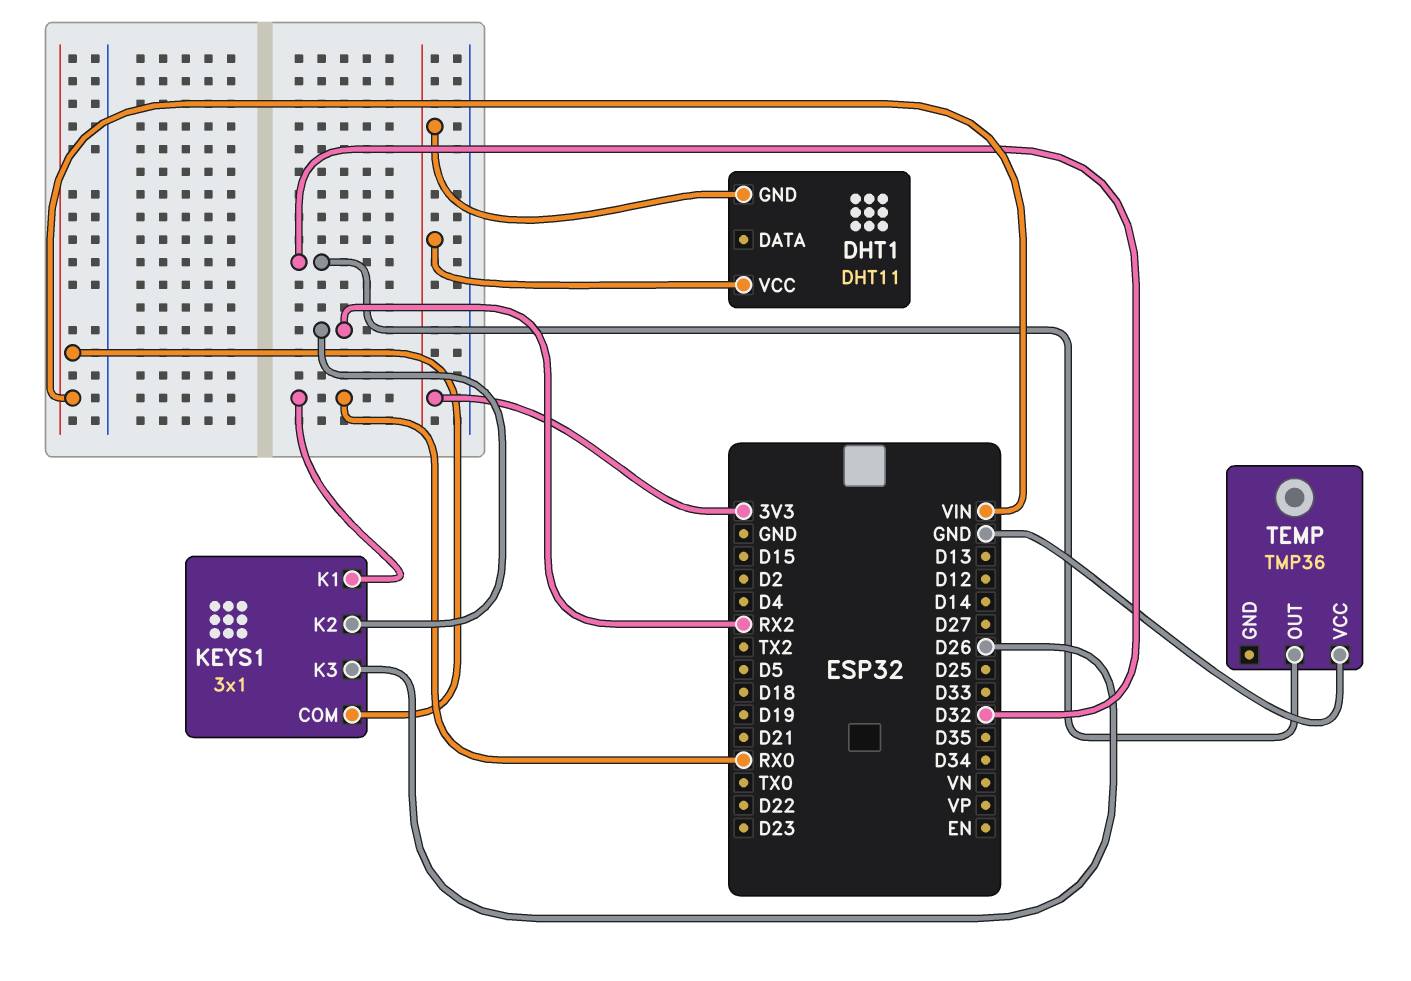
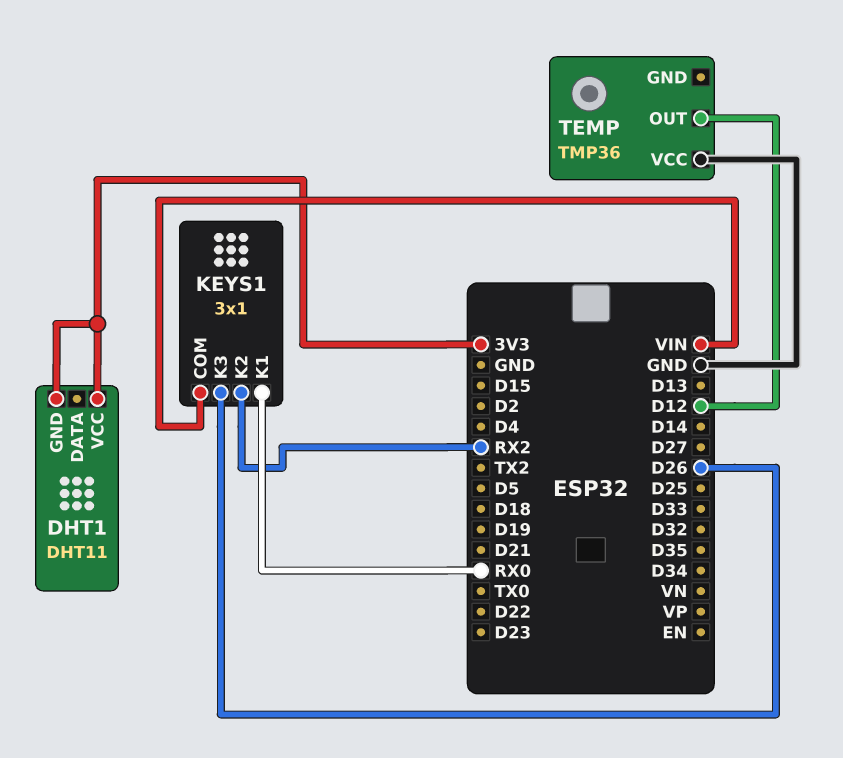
TEMP pin OUT: D32 -> D12

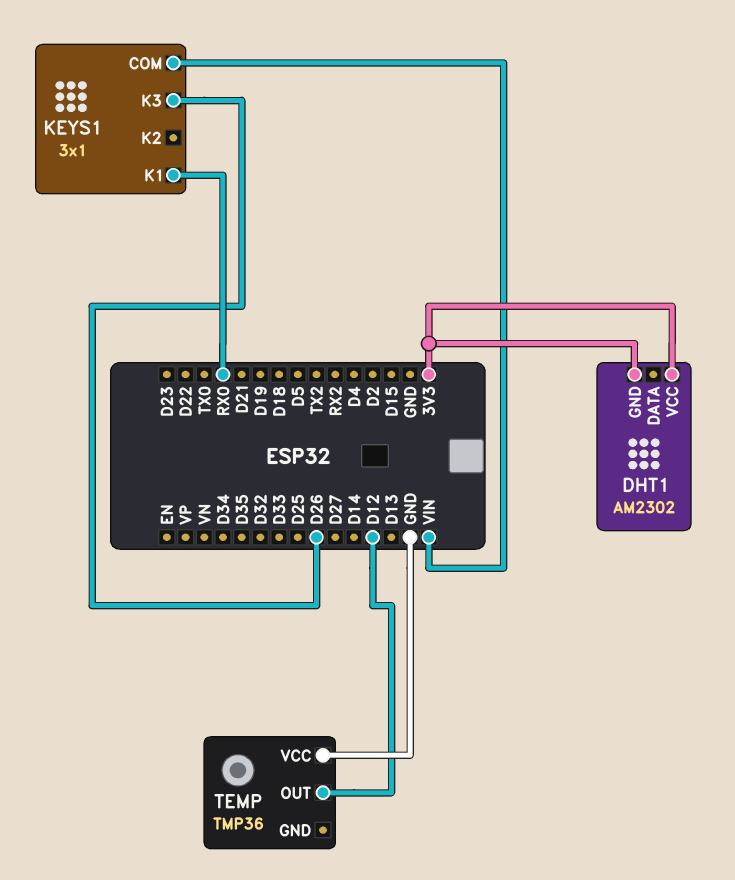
DHT1: DHT11 -> AM2302
KEYS1 pin K2: RX2 -> none

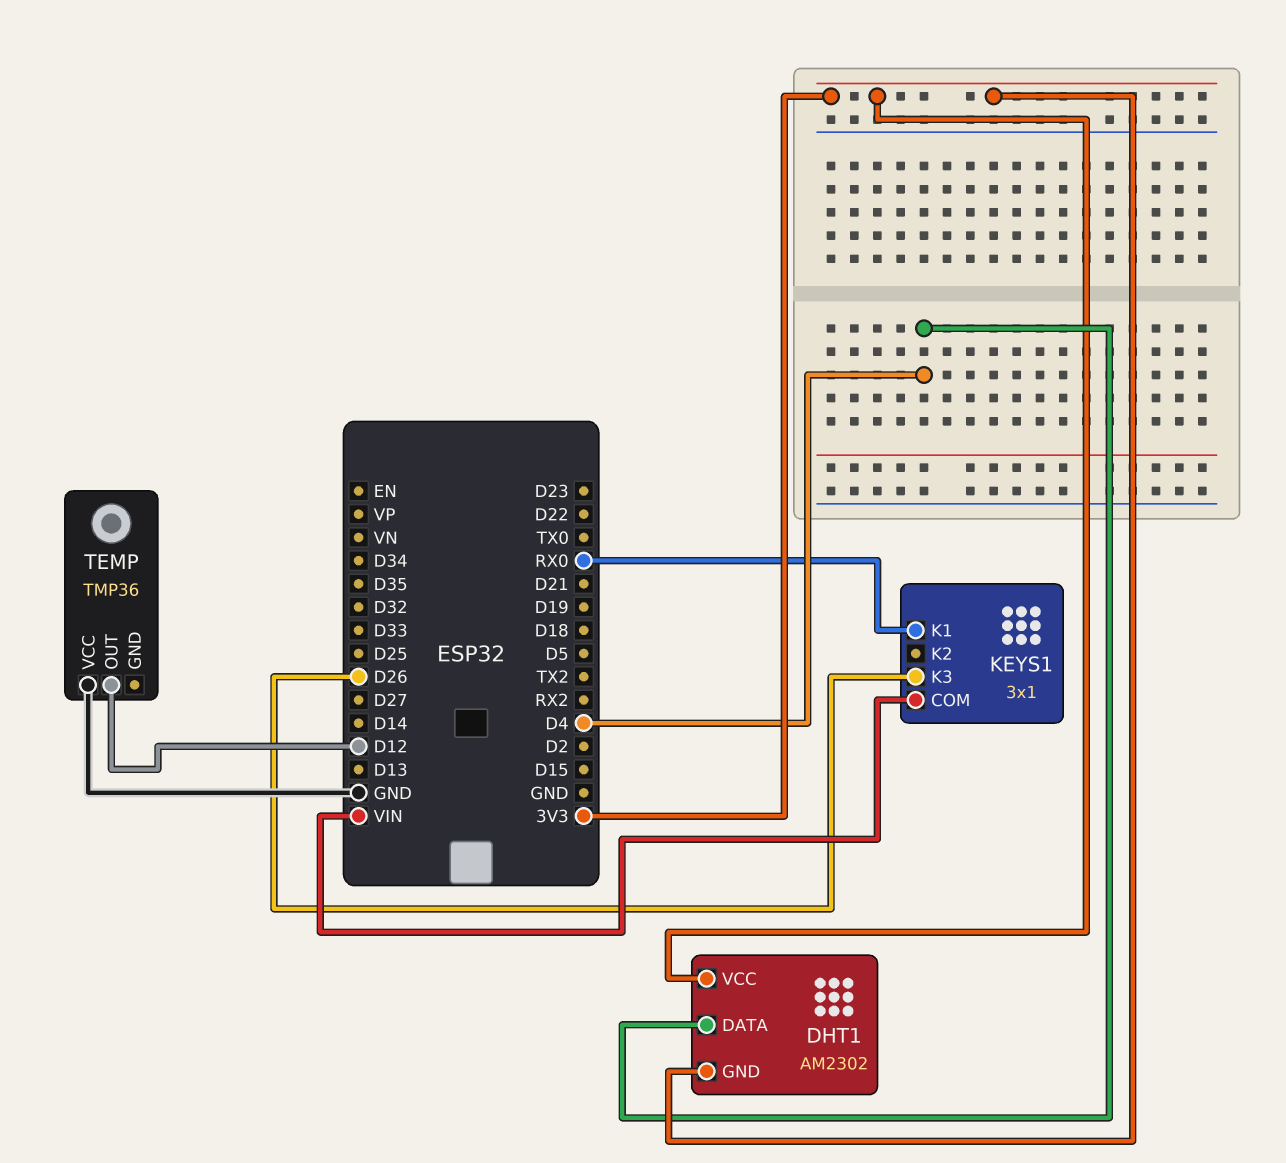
DHT1 pin DATA: none -> D4

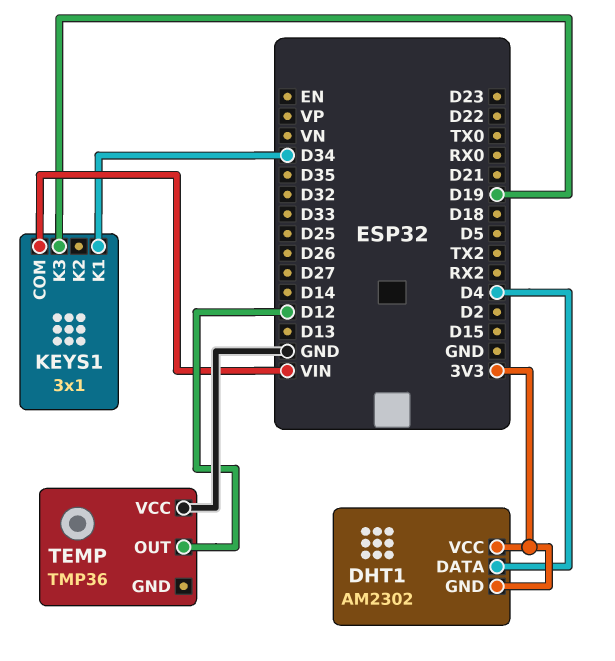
KEYS1 pin K1: RX0 -> D34
KEYS1 pin K3: D26 -> D19

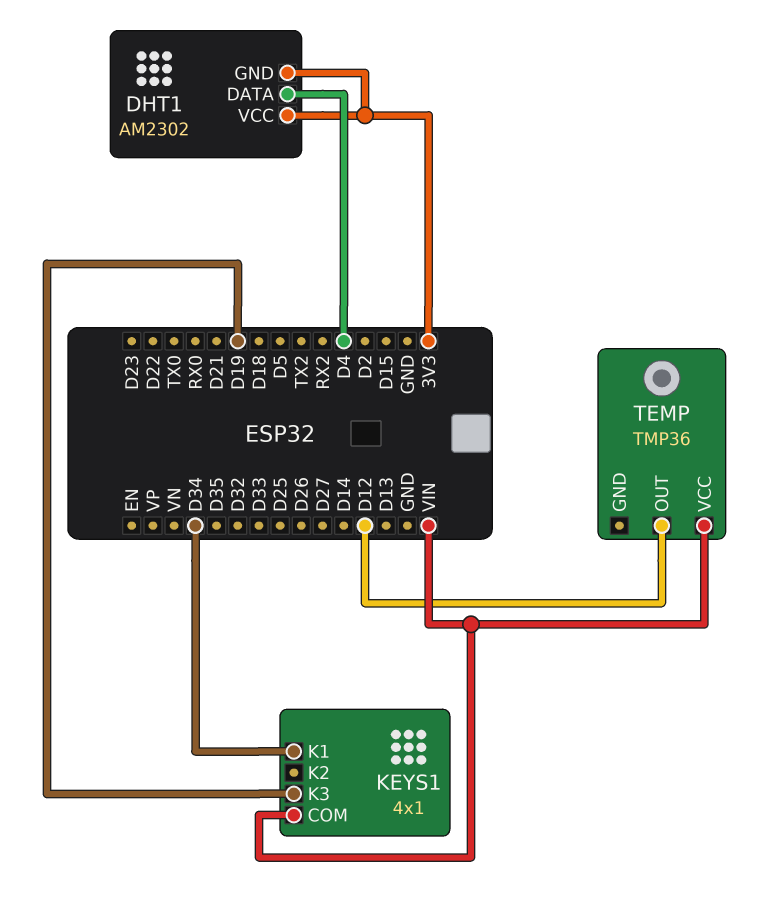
KEYS1: 3x1 -> 4x1
TEMP pin VCC: GND -> VIN

